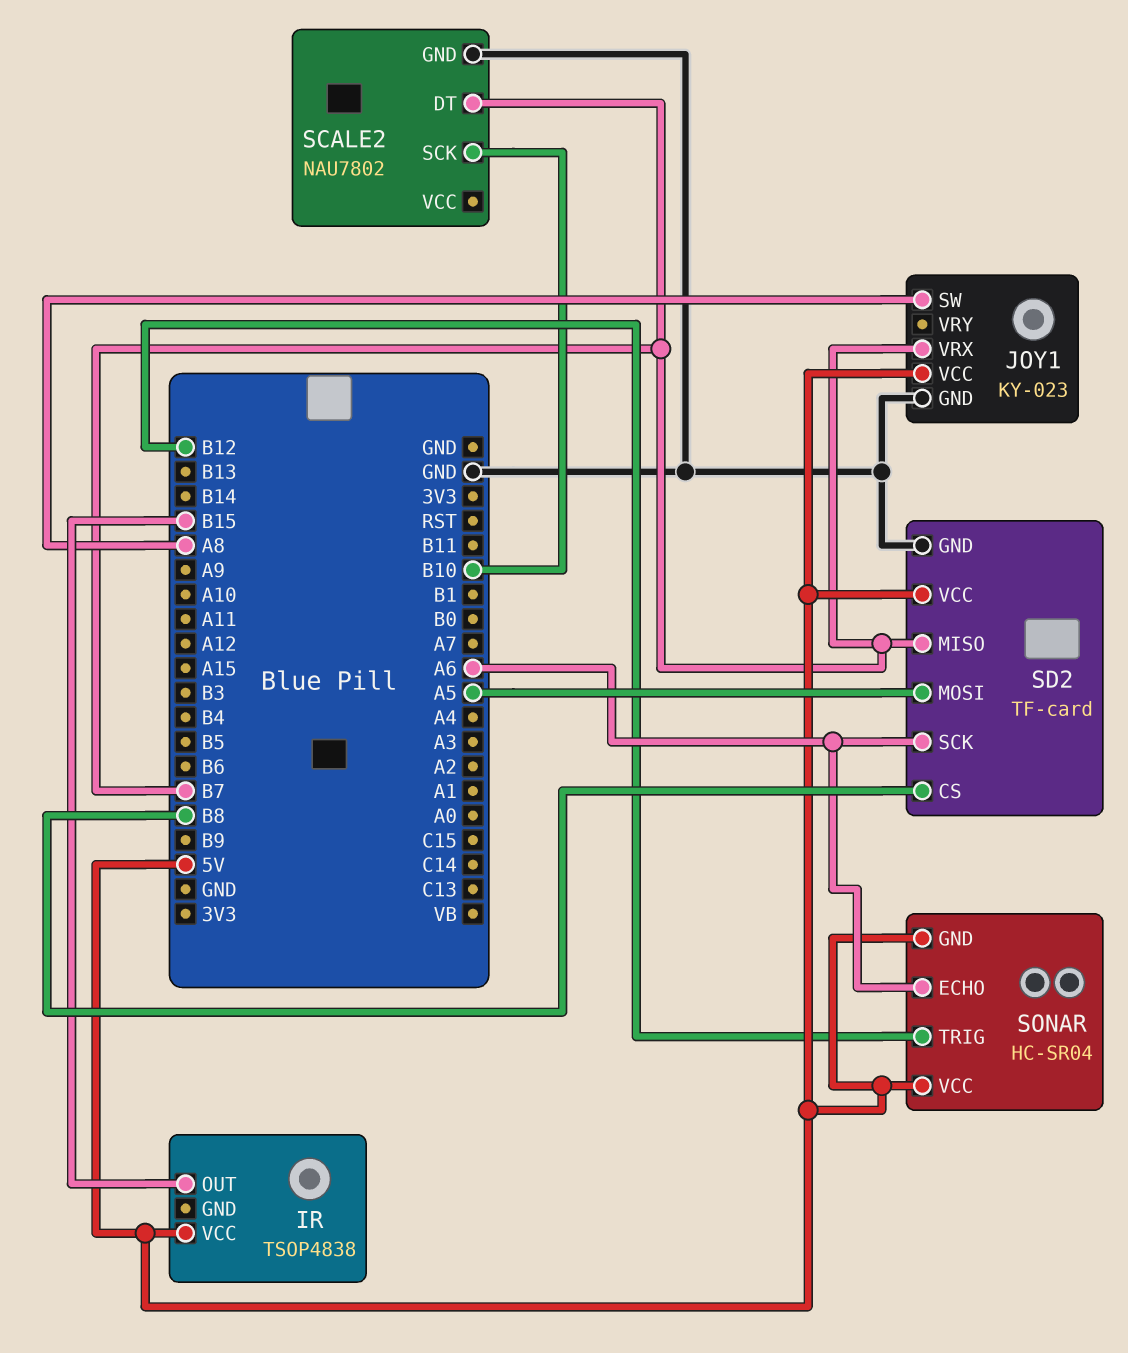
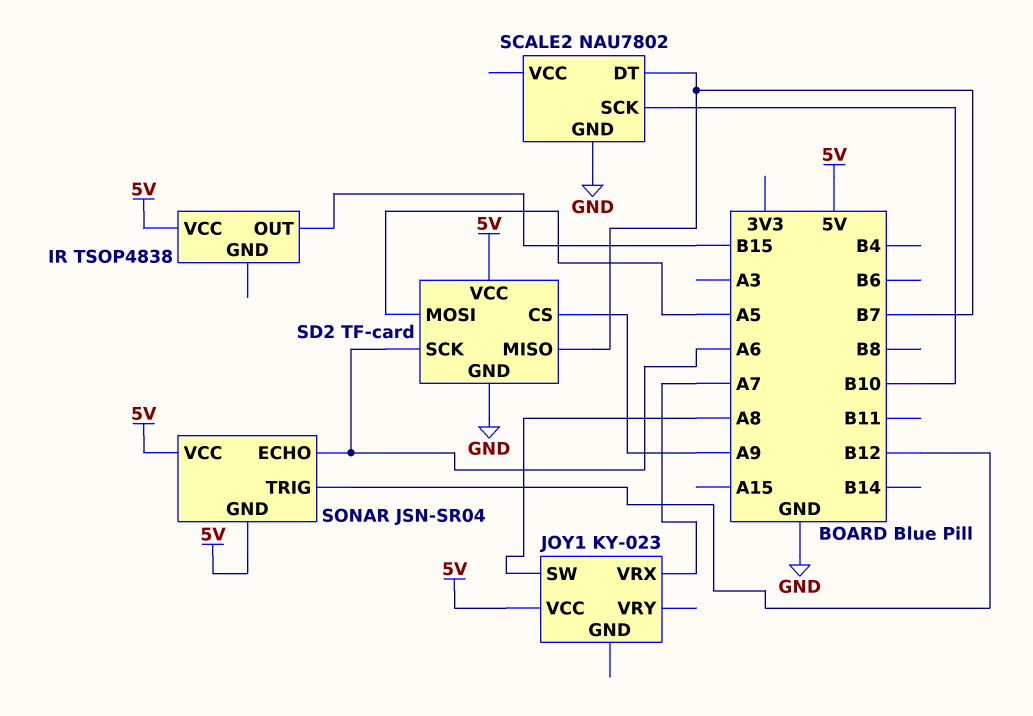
JOY1 pin GND: GND -> none
JOY1 pin VRX: B7 -> A7
SD2 pin CS: B8 -> A9
SONAR: HC-SR04 -> JSN-SR04

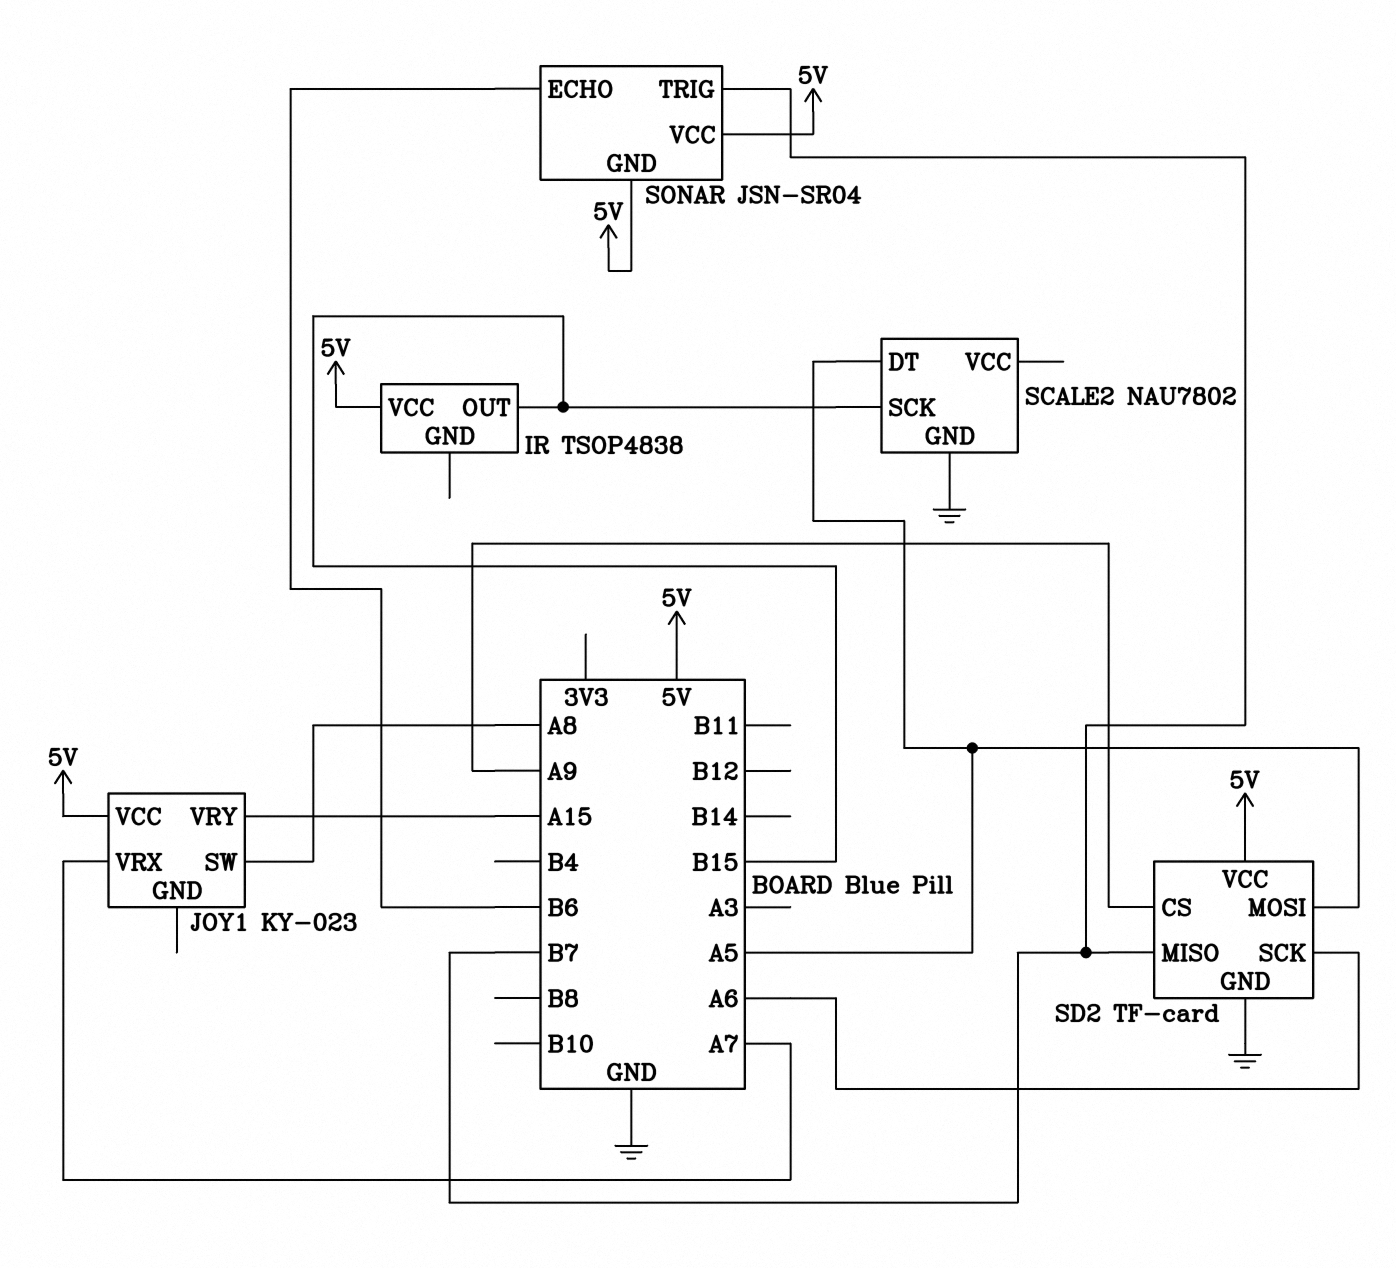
JOY1 pin VRY: none -> A15
SCALE2 pin DT: B7 -> A5
SCALE2 pin SCK: B10 -> B15
SONAR pin ECHO: A6 -> B6
SONAR pin TRIG: B12 -> B7

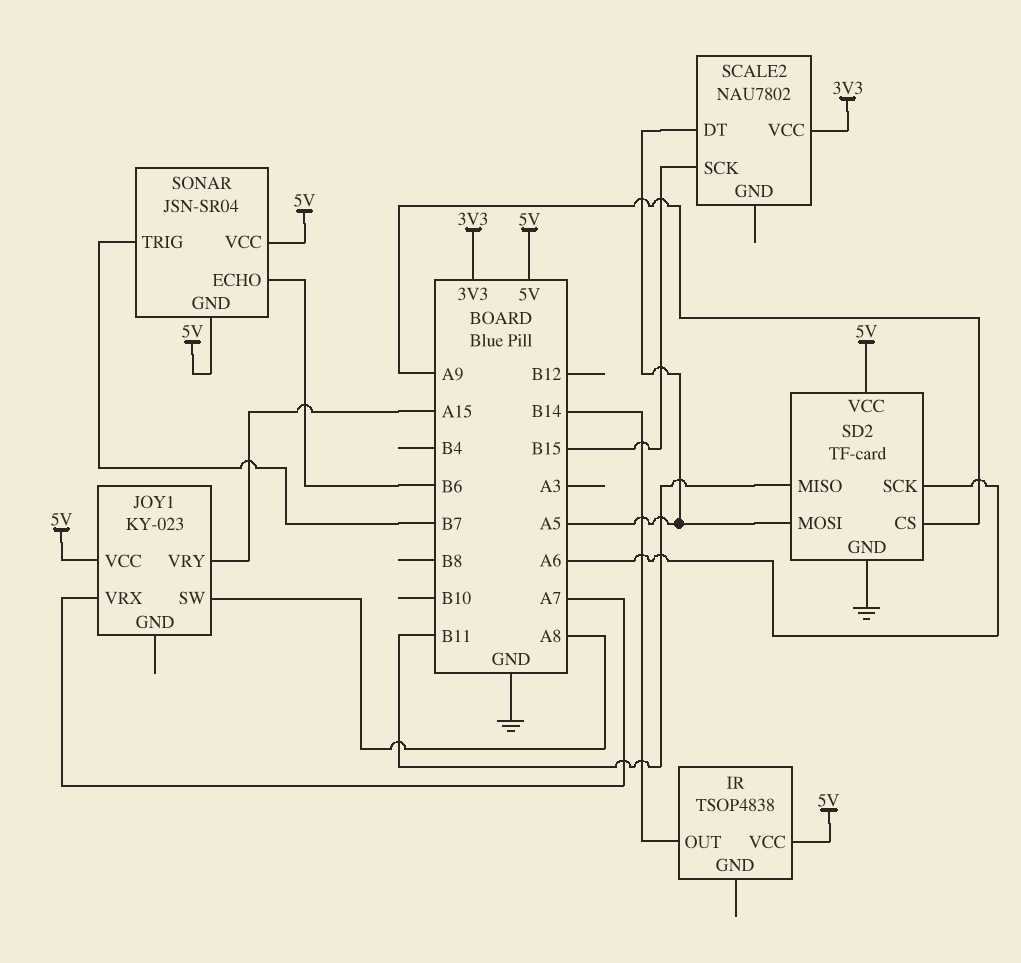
IR pin OUT: B15 -> B14
SCALE2 pin GND: GND -> none
SCALE2 pin VCC: none -> 3V3
SD2 pin MISO: B7 -> B11

